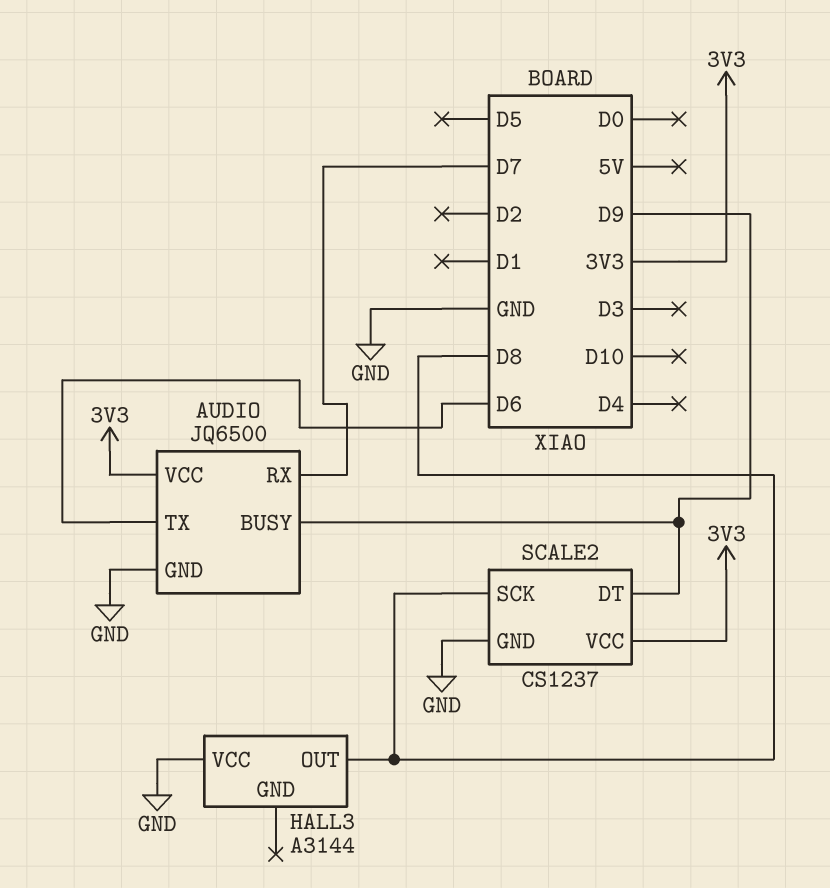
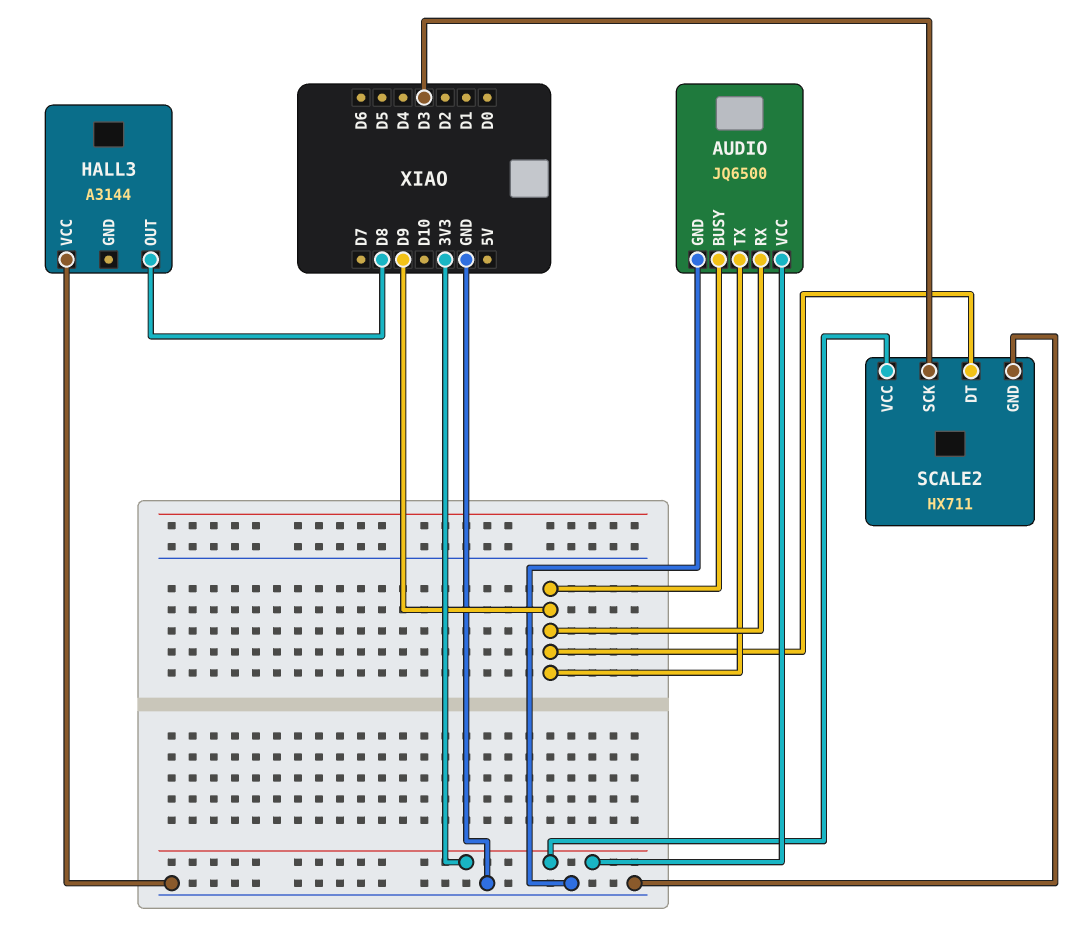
AUDIO pin RX: D7 -> D9
AUDIO pin TX: D6 -> D9
SCALE2: CS1237 -> HX711
SCALE2 pin SCK: D8 -> D3

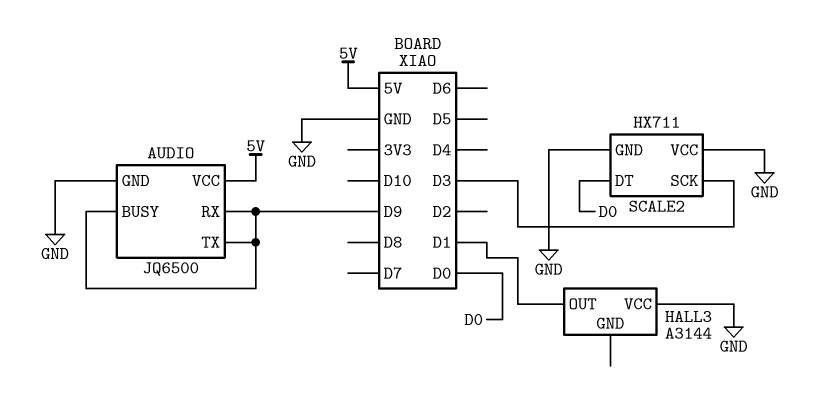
AUDIO pin VCC: 3V3 -> 5V
HALL3 pin OUT: D8 -> D1
SCALE2 pin DT: D9 -> D0
SCALE2 pin VCC: 3V3 -> GND

